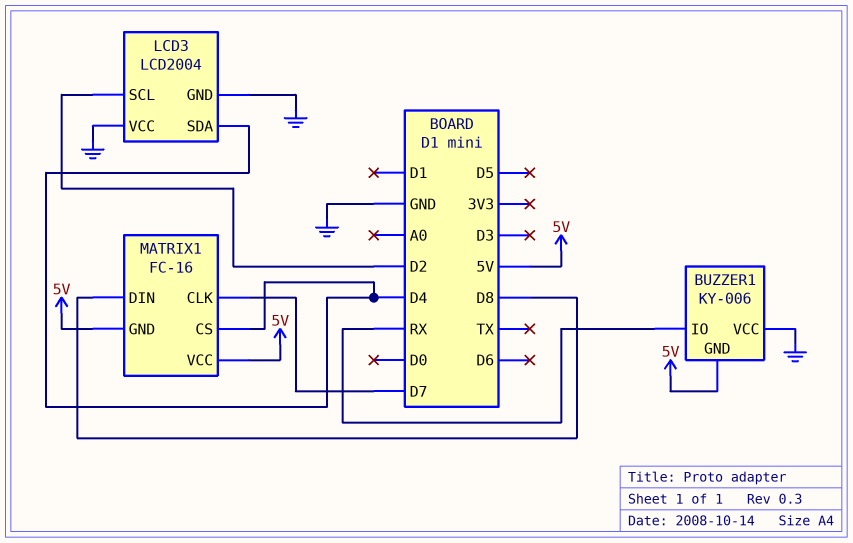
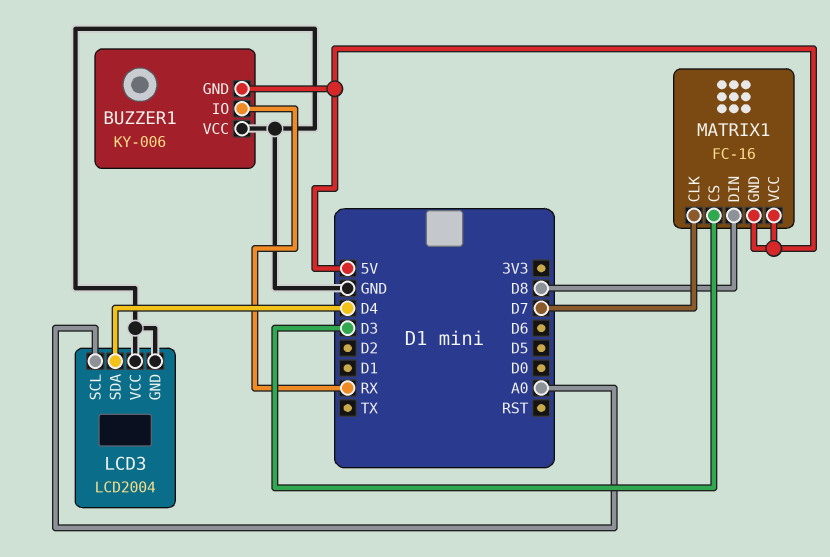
LCD3 pin SCL: D2 -> A0
MATRIX1 pin CS: D4 -> D3

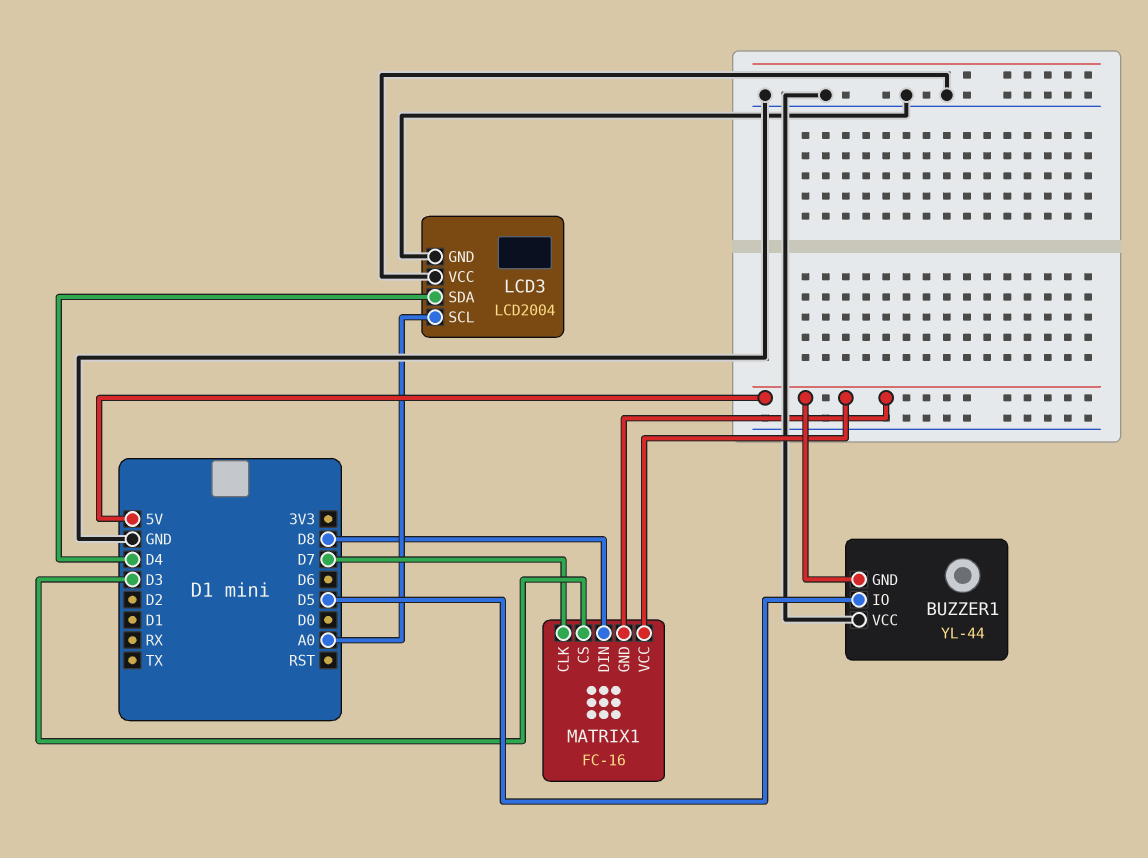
BUZZER1: KY-006 -> YL-44
BUZZER1 pin IO: RX -> D5

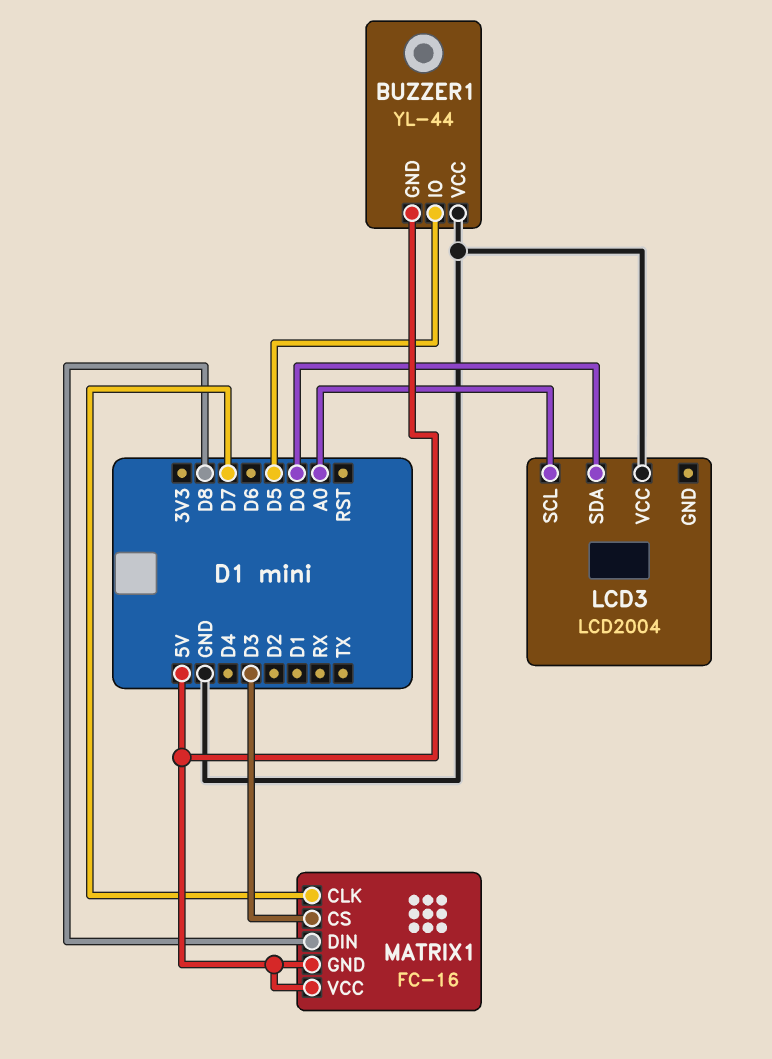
LCD3 pin GND: GND -> none
LCD3 pin SDA: D4 -> D0

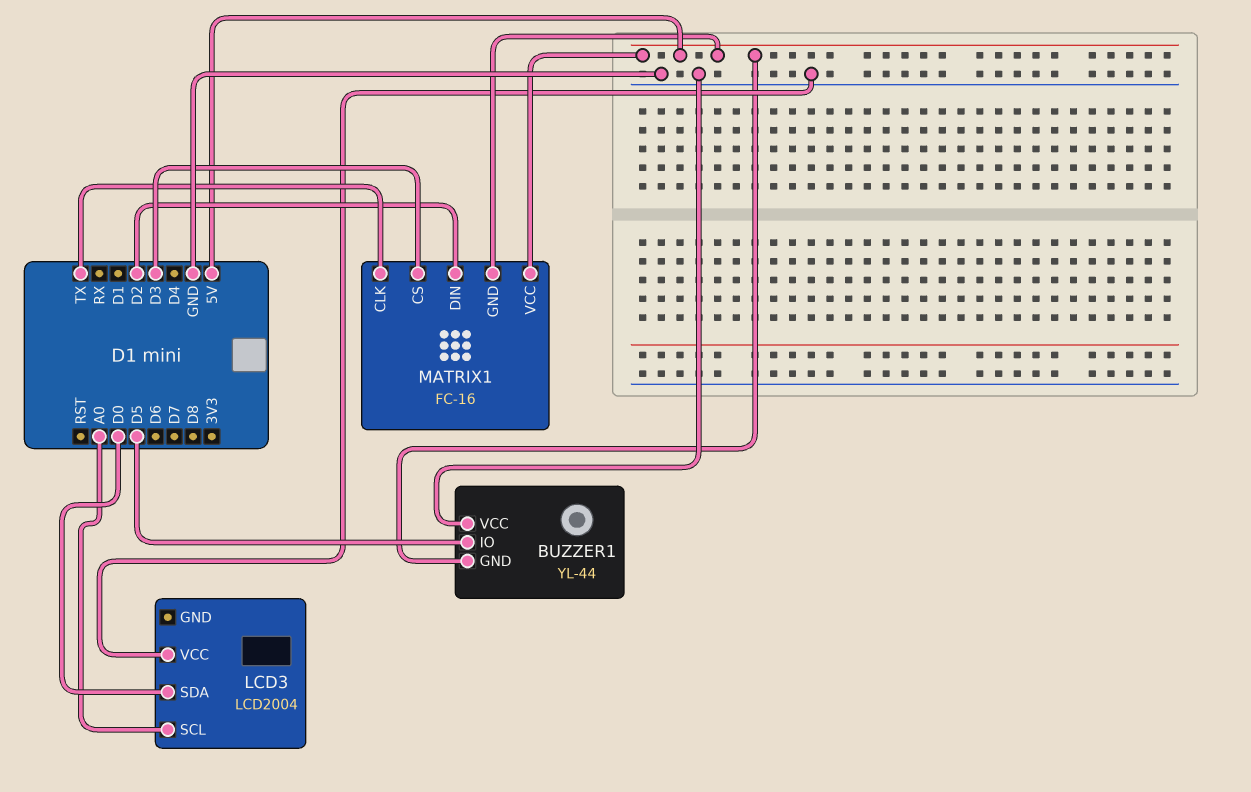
MATRIX1 pin CLK: D7 -> TX
MATRIX1 pin DIN: D8 -> D2

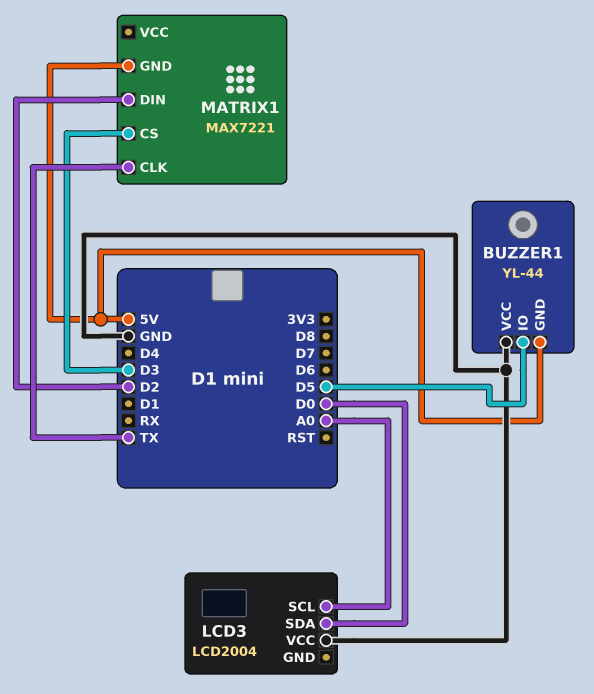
MATRIX1: FC-16 -> MAX7221
MATRIX1 pin VCC: 5V -> none

